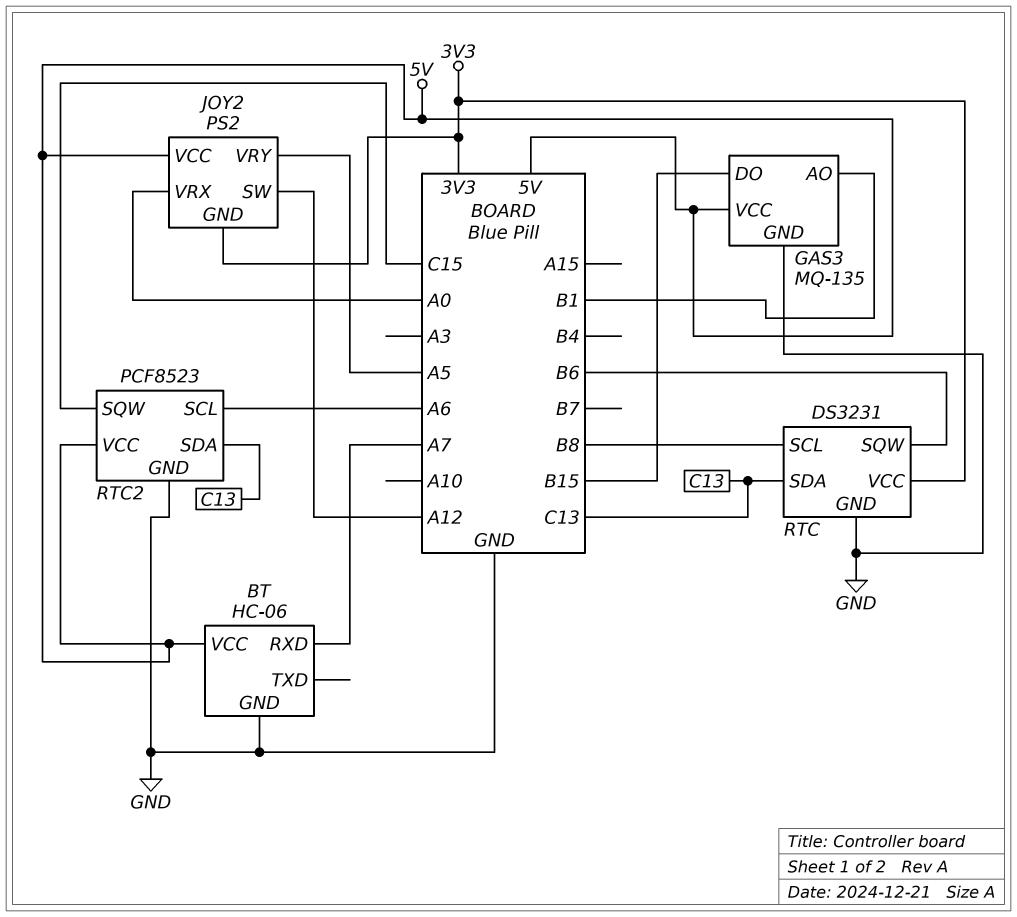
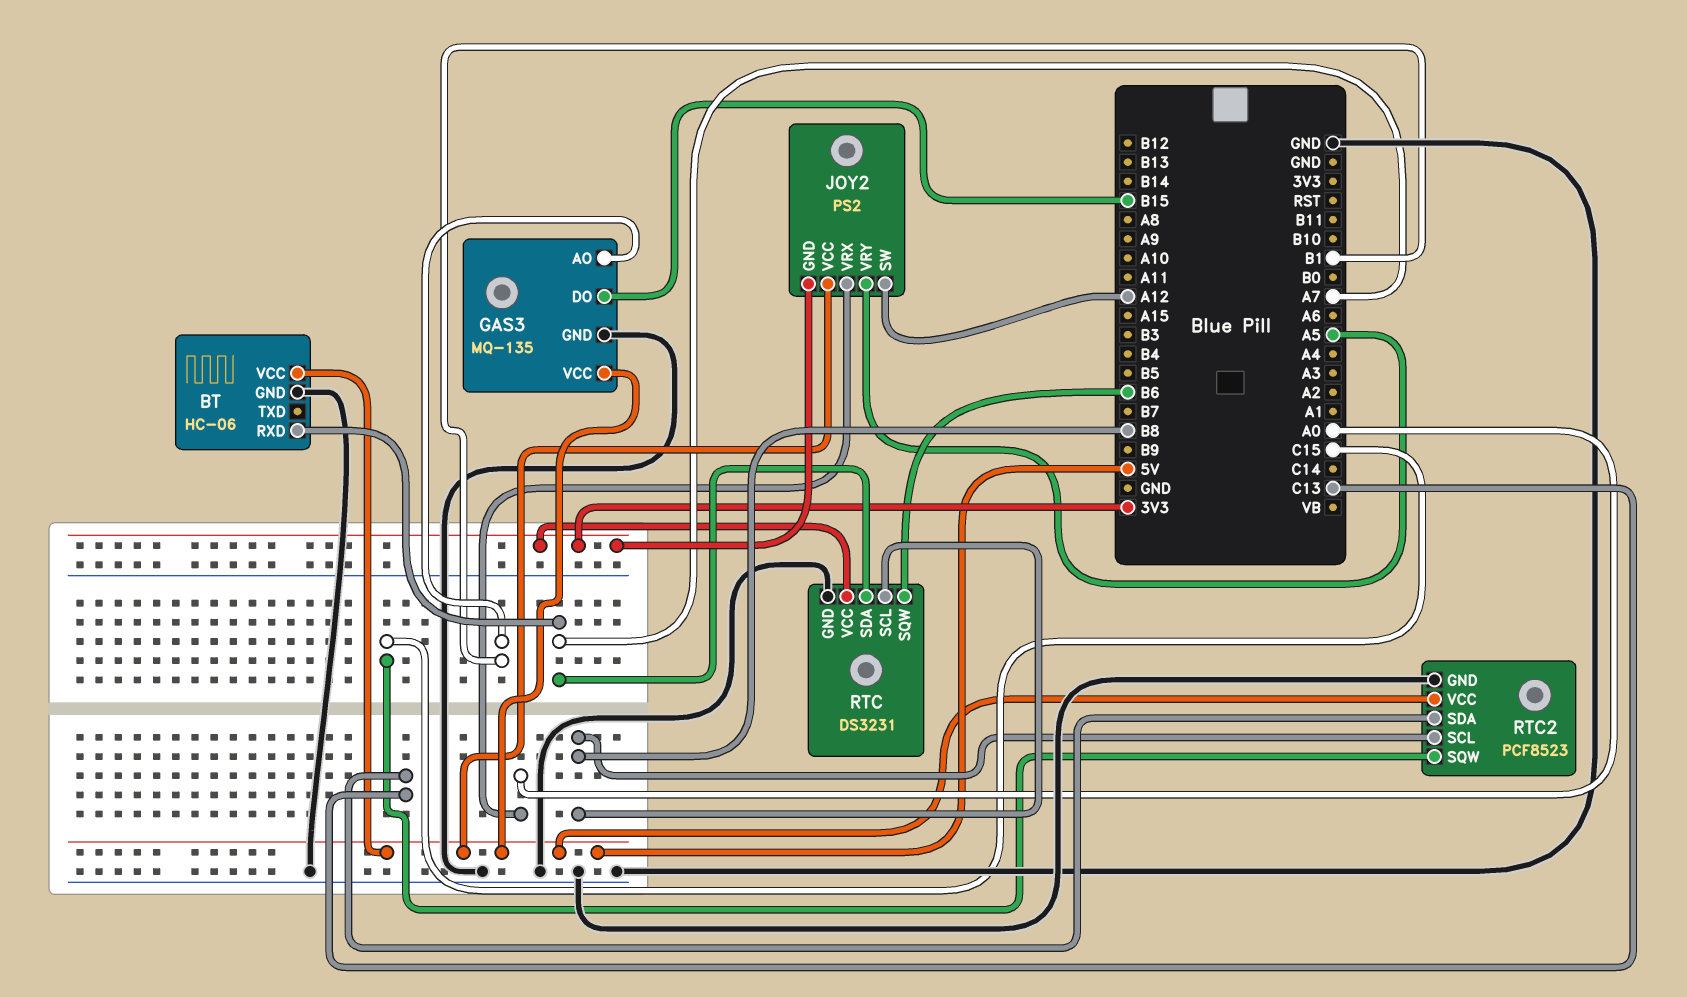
RTC pin SDA: C13 -> A7
RTC2 pin SCL: A6 -> B8

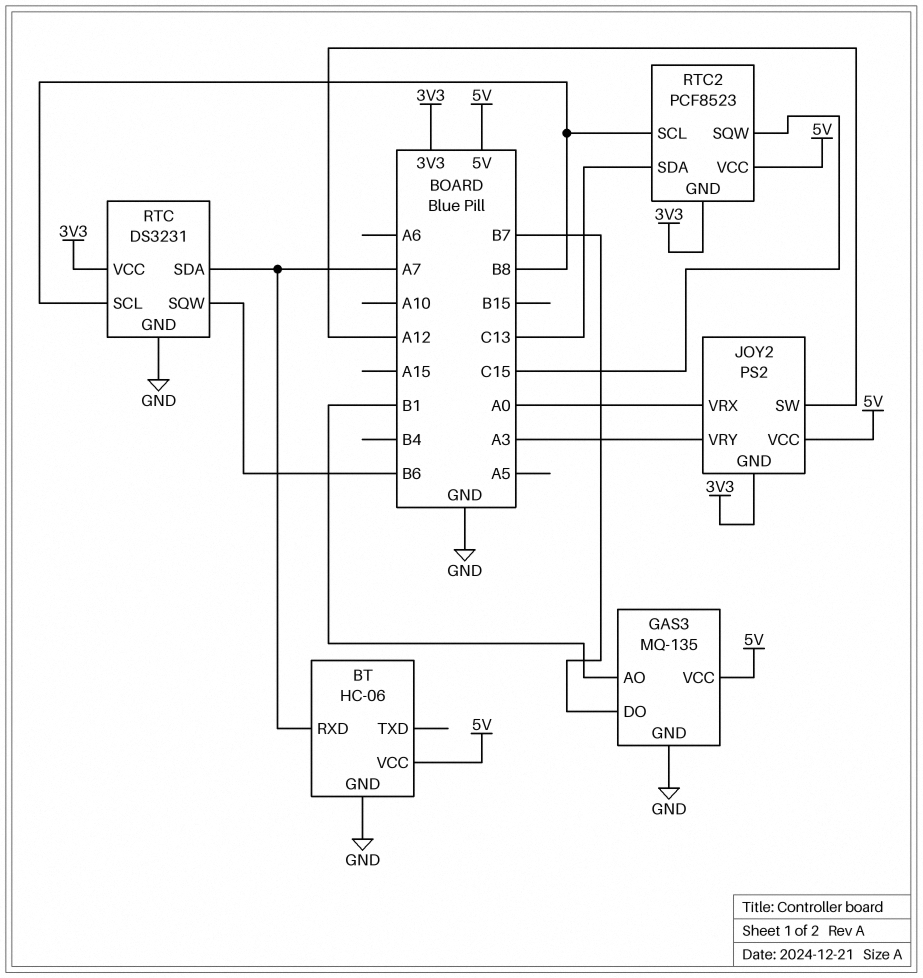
GAS3 pin DO: B15 -> B7
JOY2 pin VRY: A5 -> A3
RTC2 pin GND: GND -> 3V3

